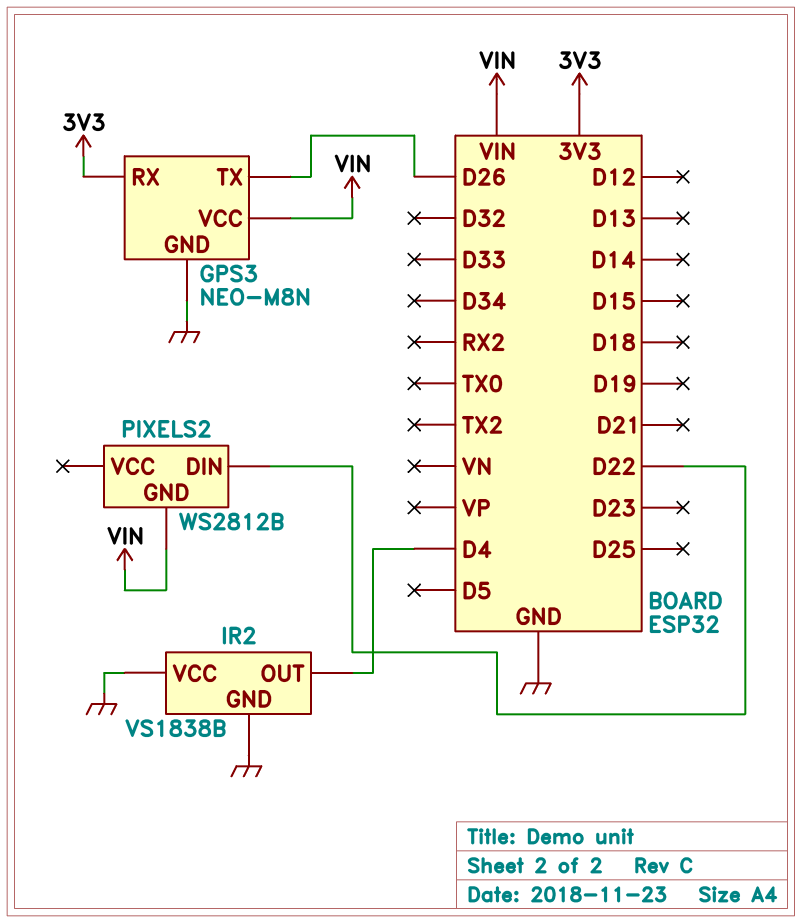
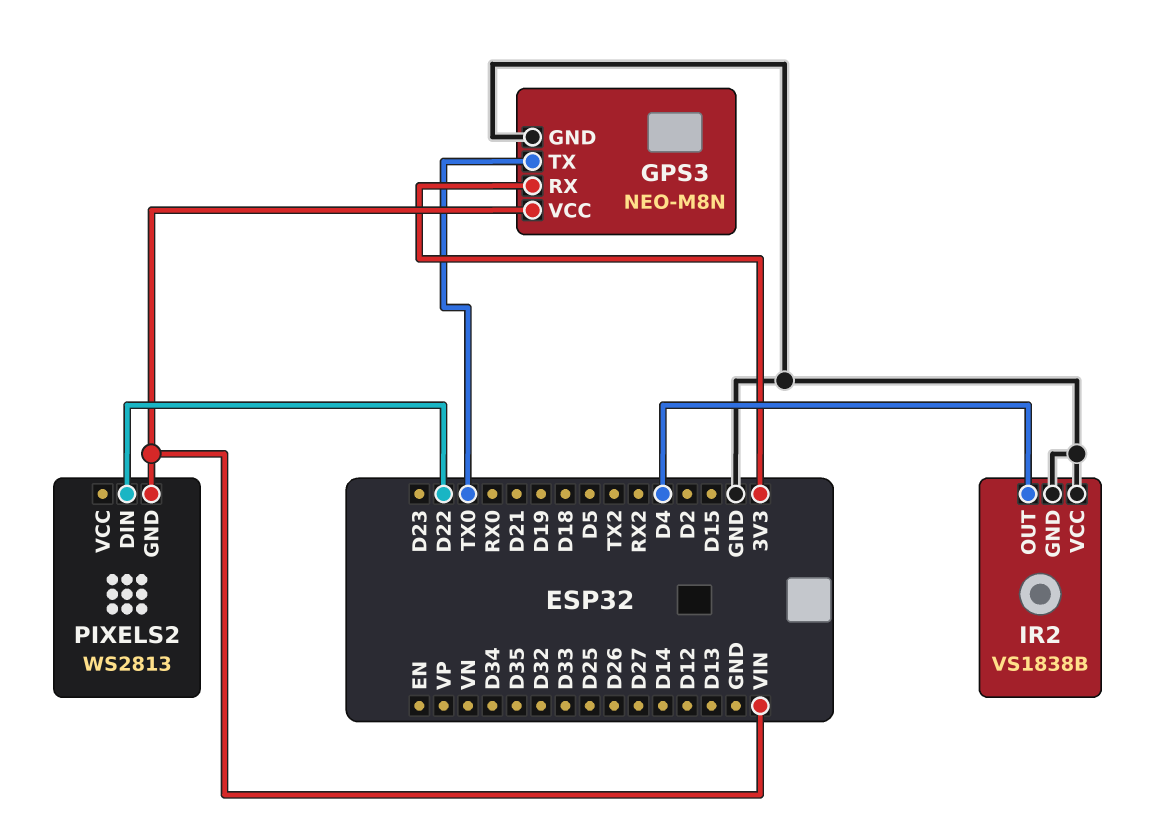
GPS3 pin TX: D26 -> TX0
PIXELS2: WS2812B -> WS2813

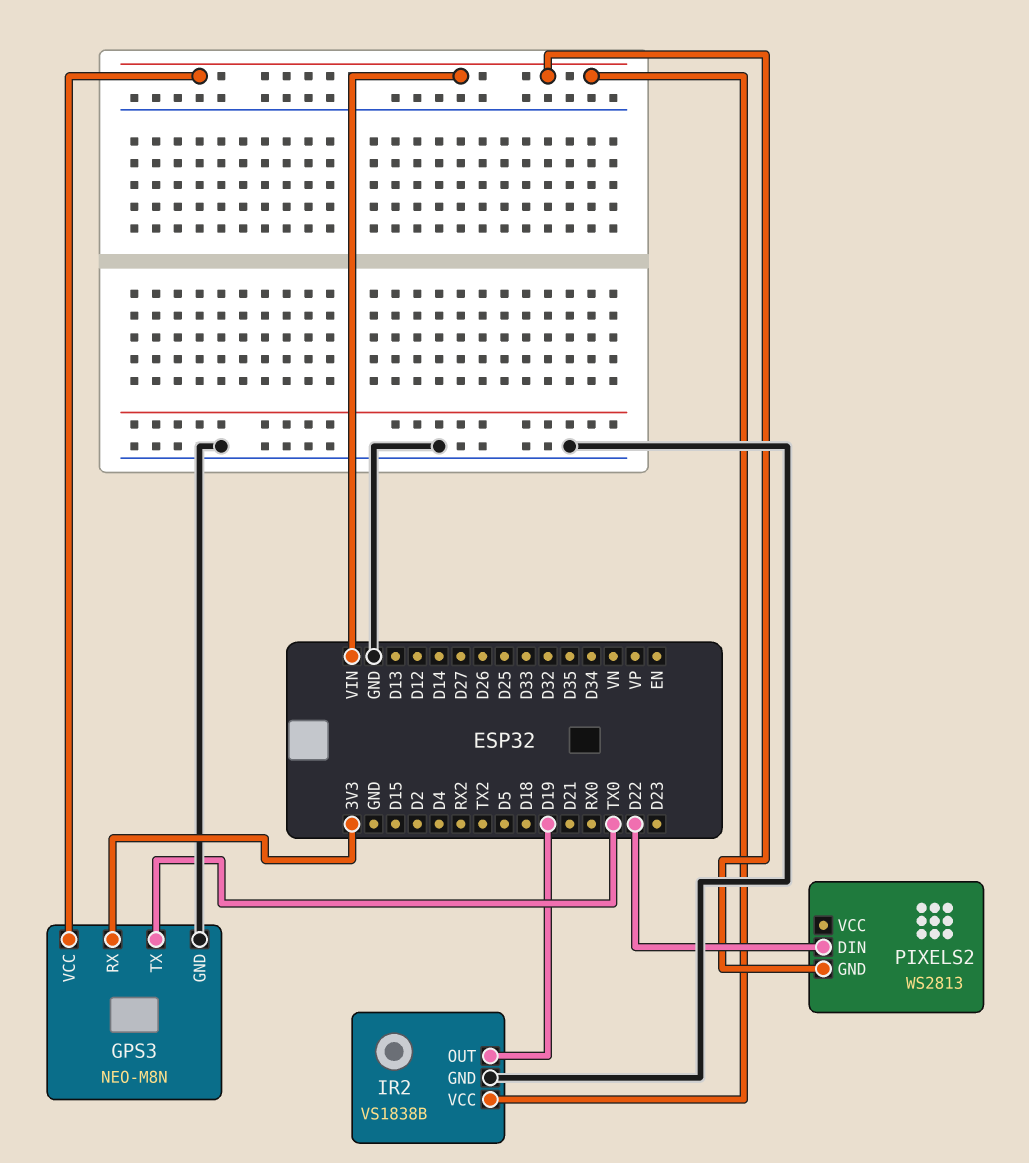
IR2 pin OUT: D4 -> D19
IR2 pin VCC: GND -> VIN

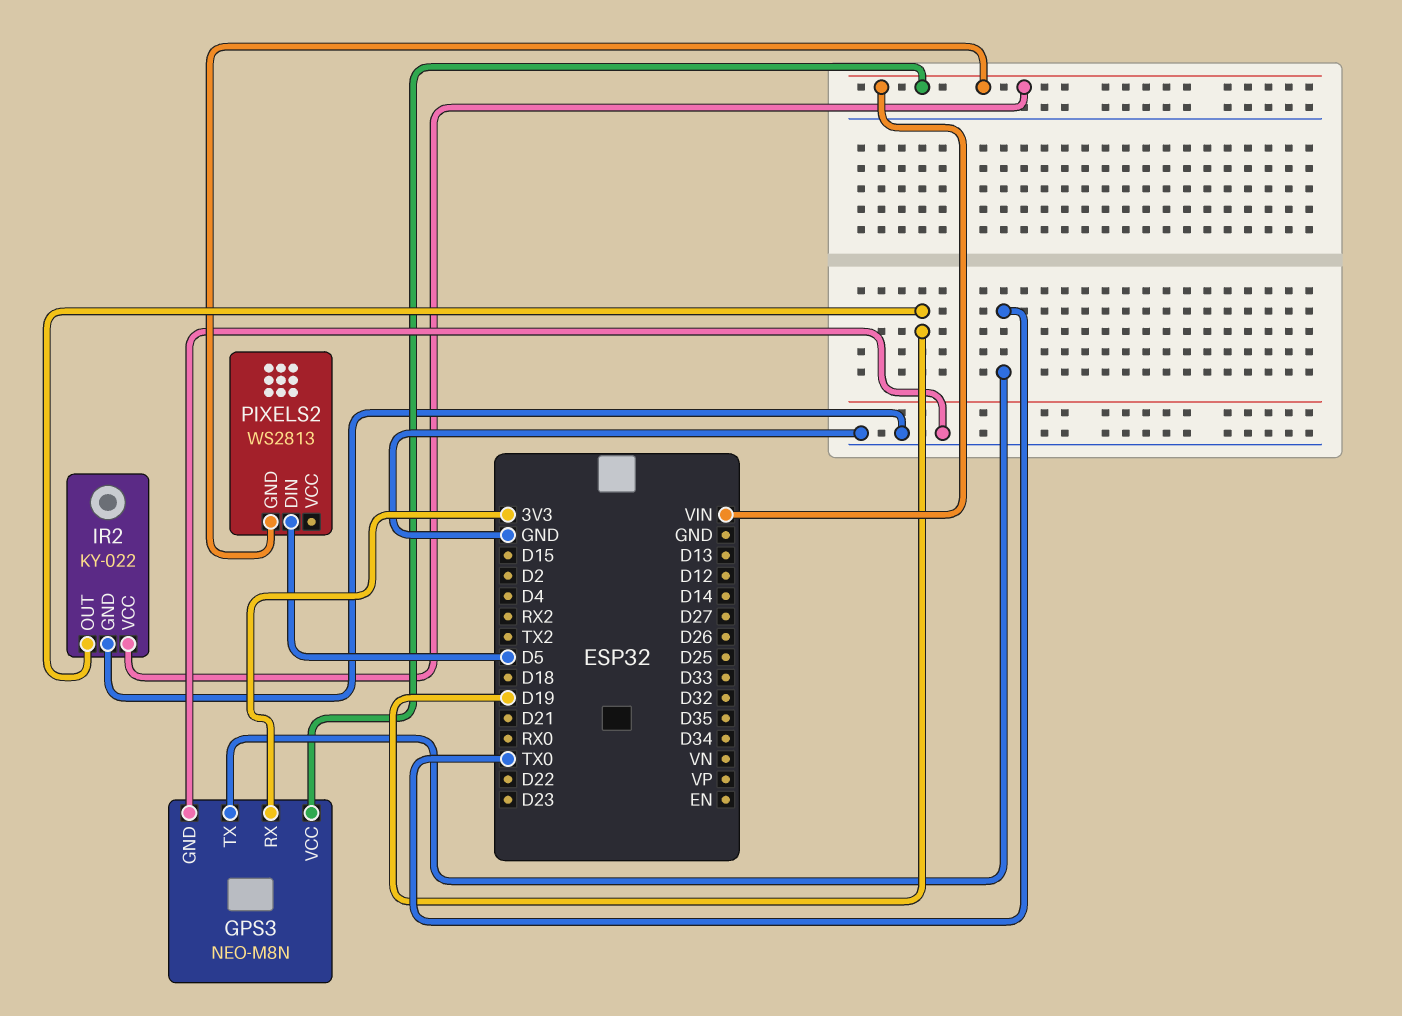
IR2: VS1838B -> KY-022
PIXELS2 pin DIN: D22 -> D5

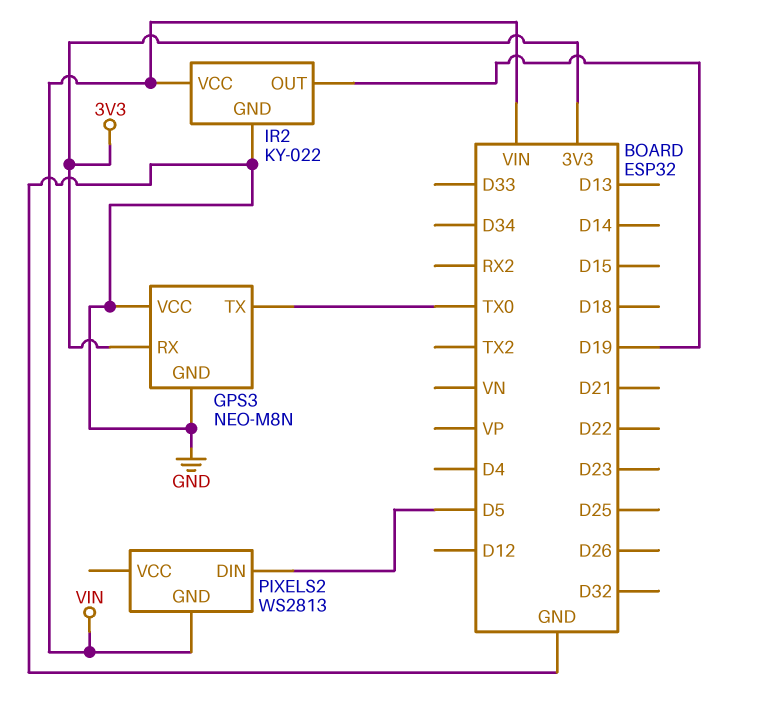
GPS3 pin VCC: VIN -> GND

